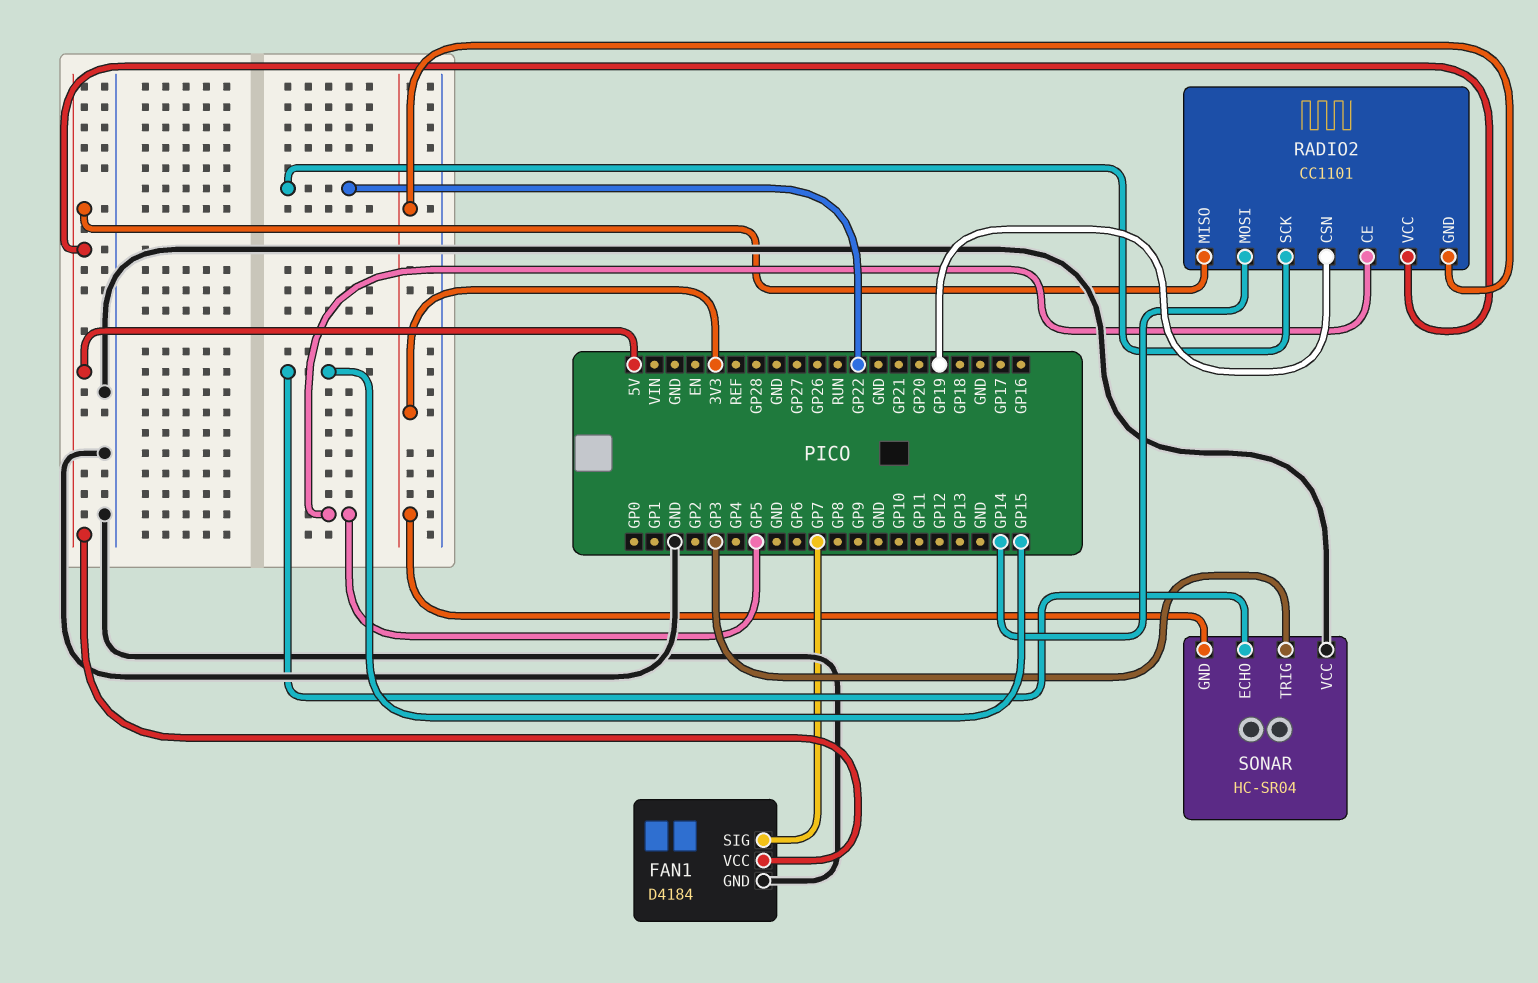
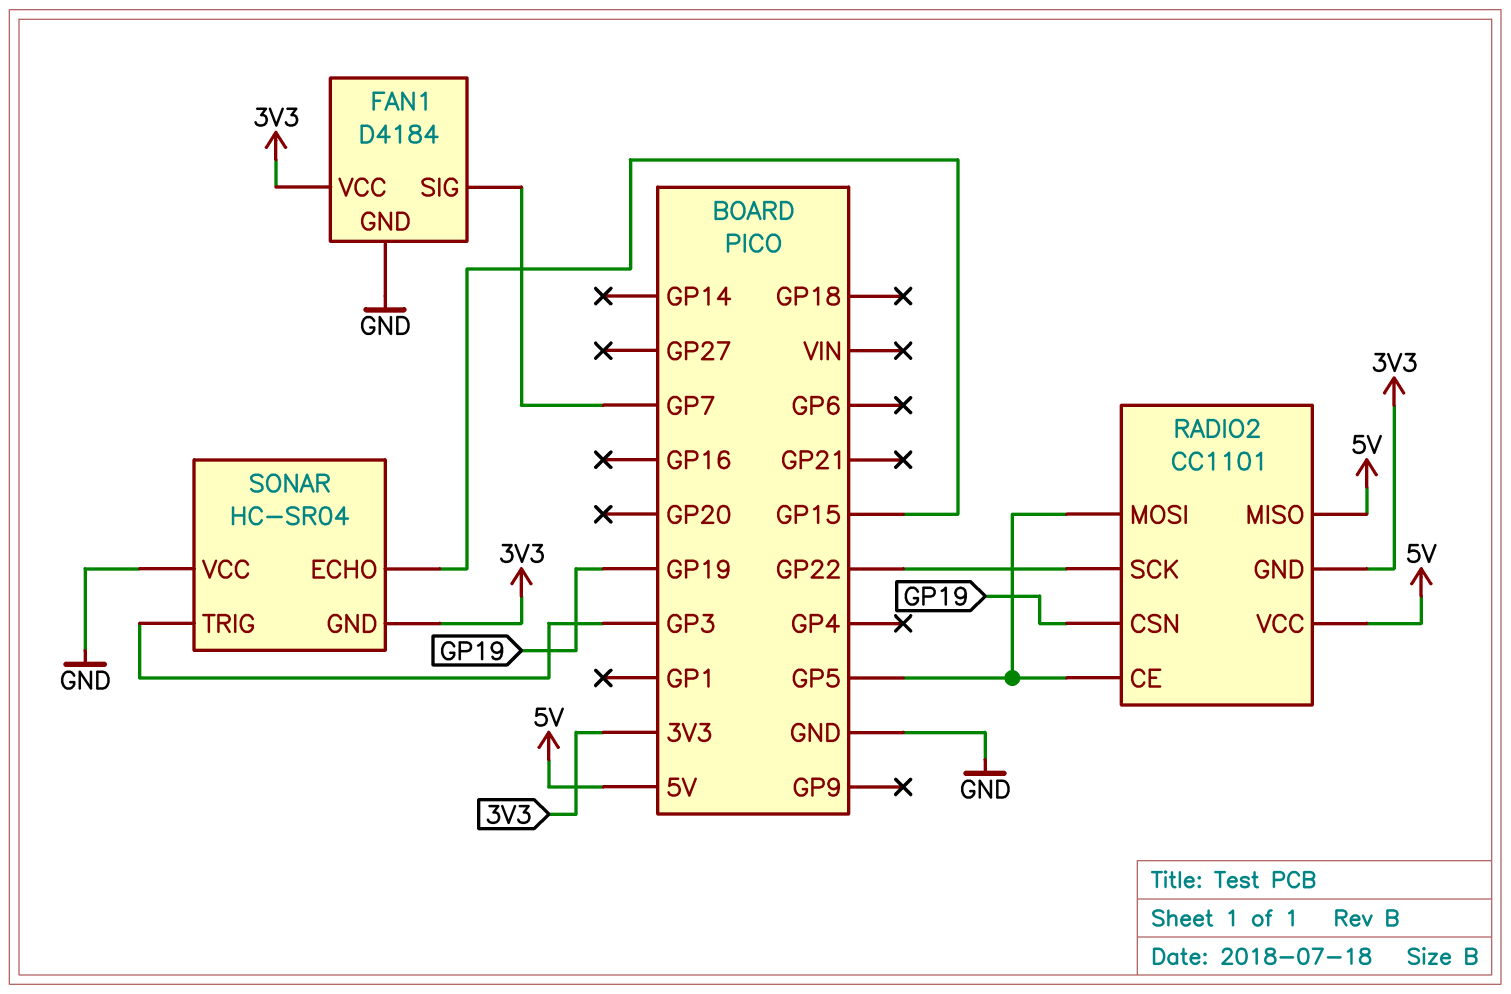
FAN1 pin VCC: 5V -> 3V3
RADIO2 pin MOSI: GP14 -> GP5

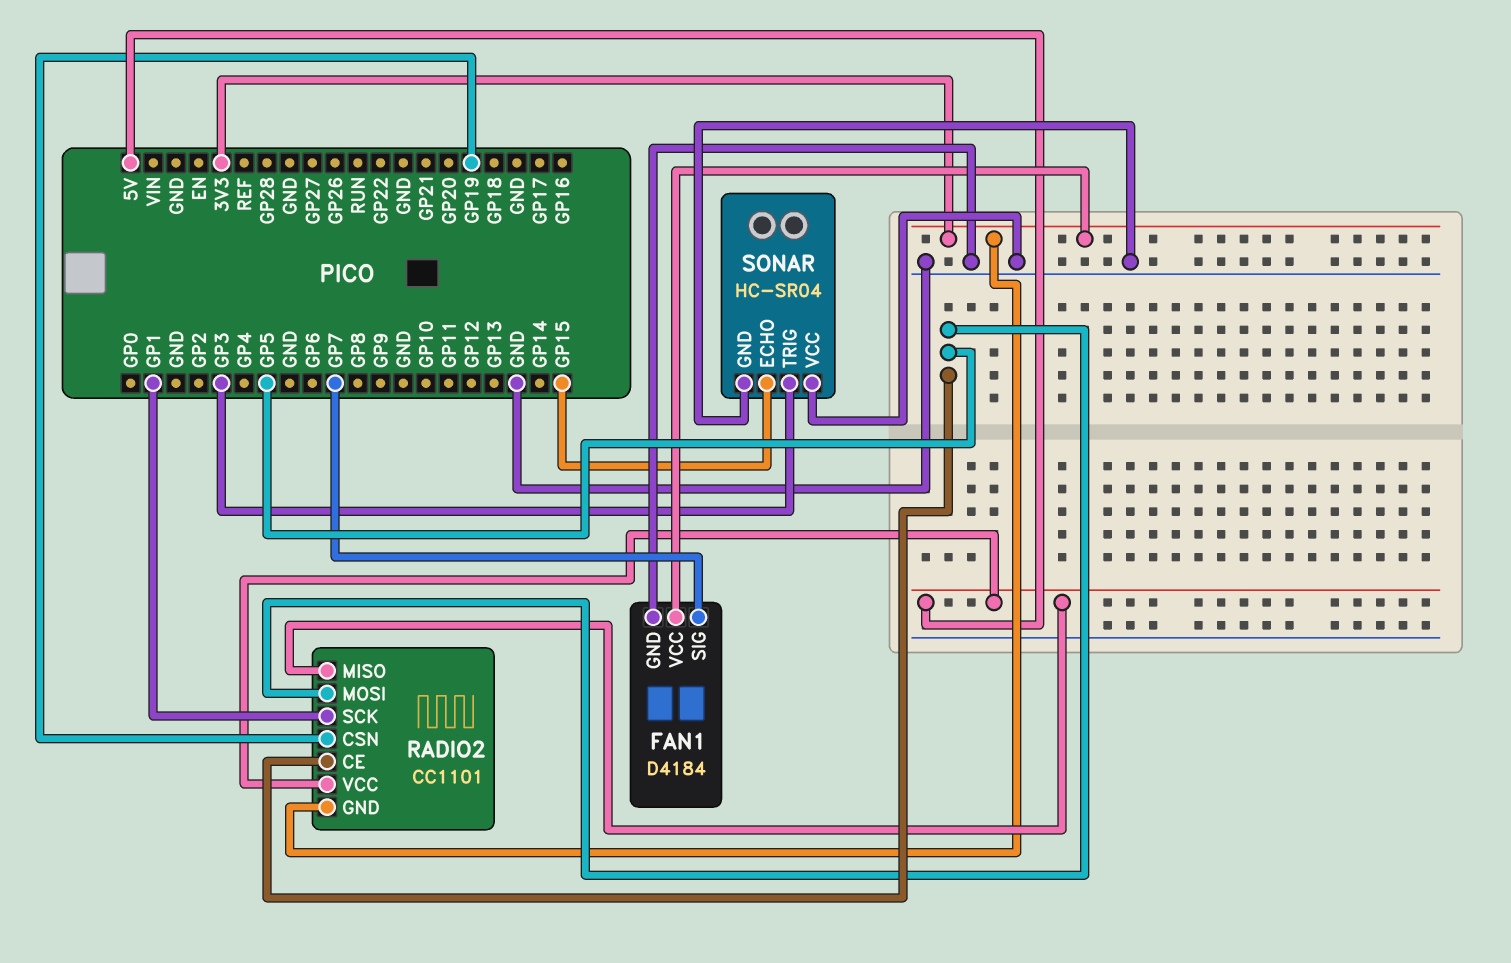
RADIO2 pin SCK: GP22 -> GP1
SONAR pin GND: 3V3 -> GND

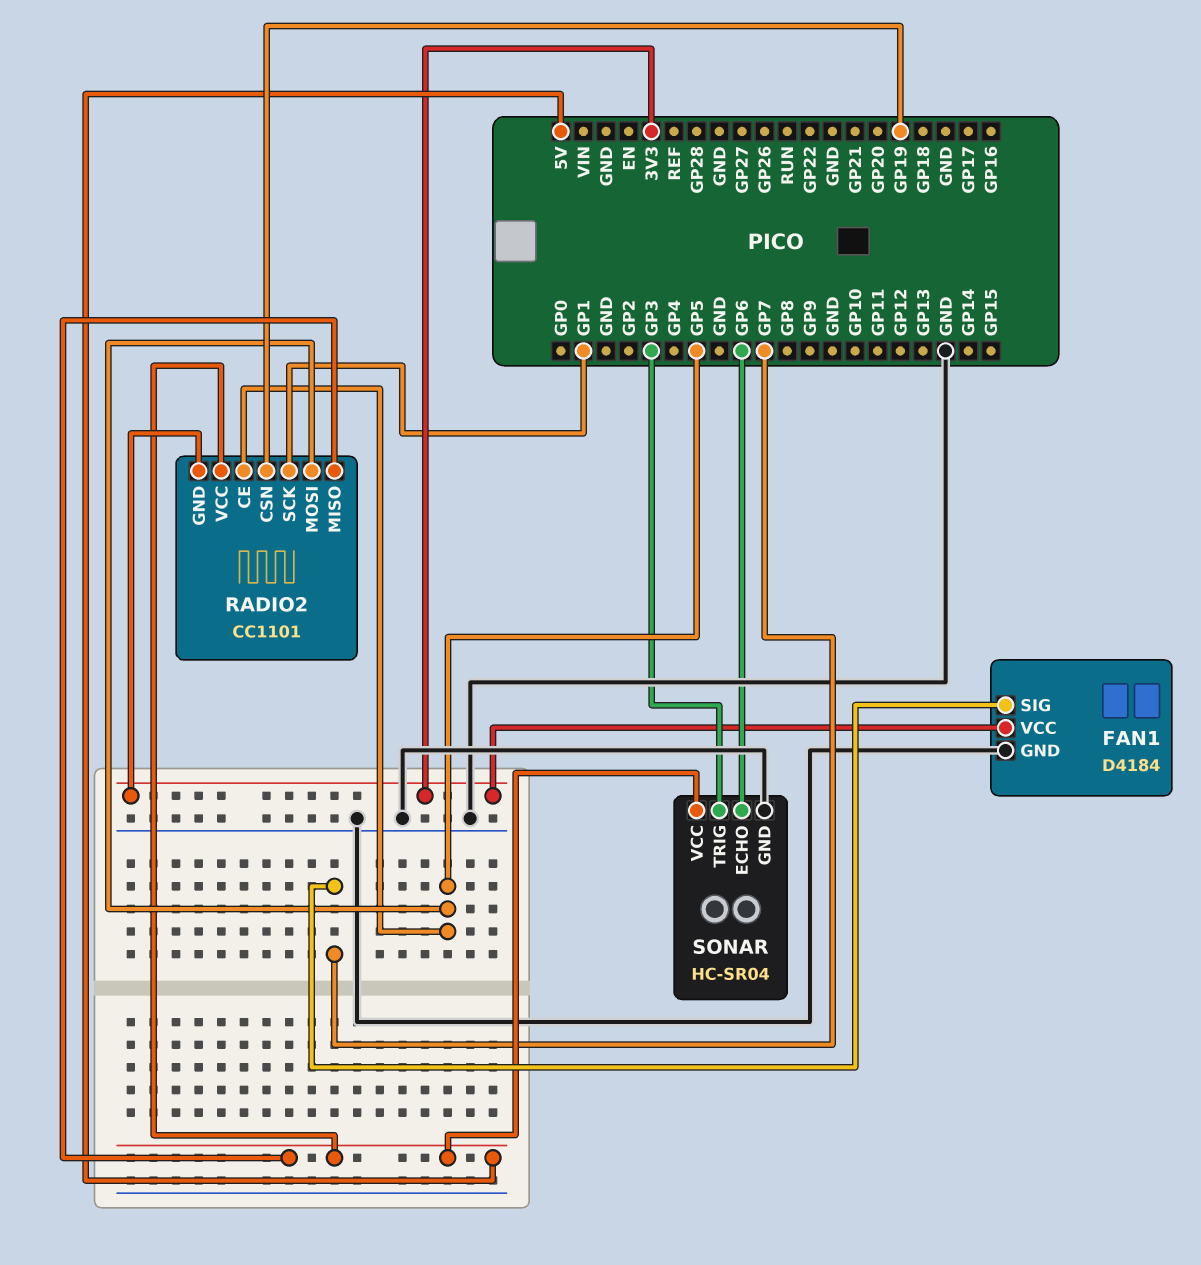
SONAR pin ECHO: GP15 -> GP6
SONAR pin VCC: GND -> 5V

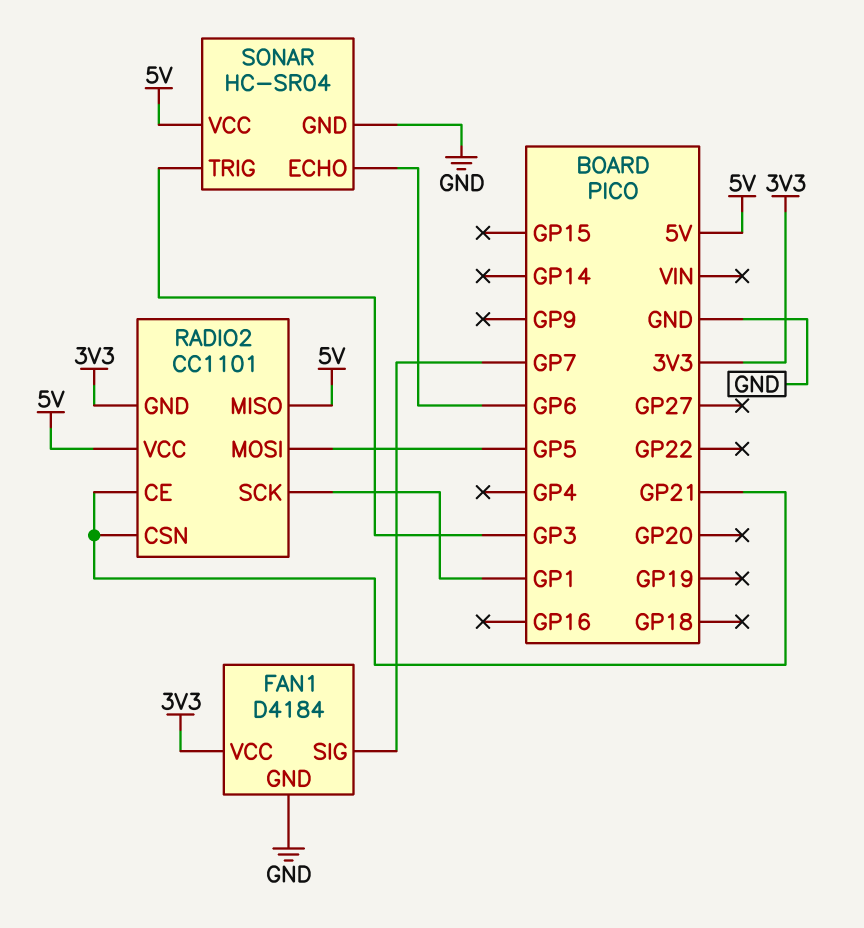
RADIO2 pin CE: GP5 -> GP21
RADIO2 pin CSN: GP19 -> GP21

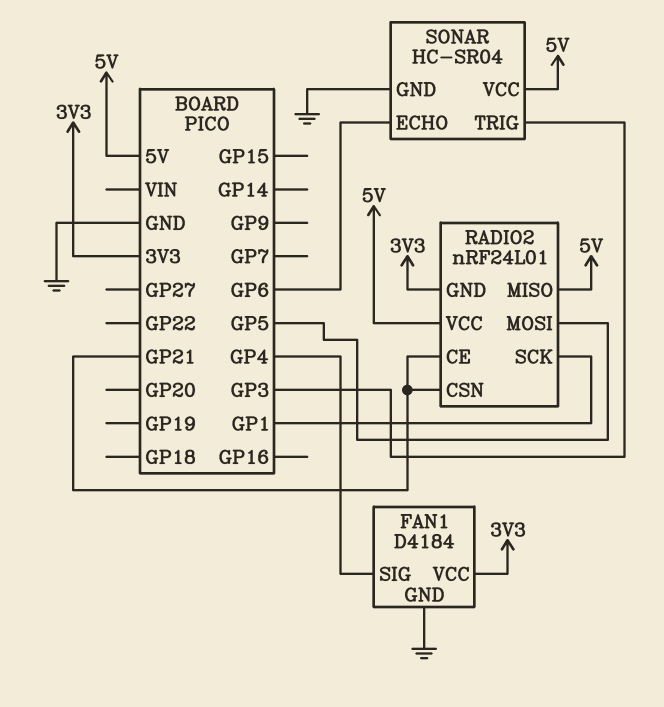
FAN1 pin SIG: GP7 -> GP4
RADIO2: CC1101 -> nRF24L01

